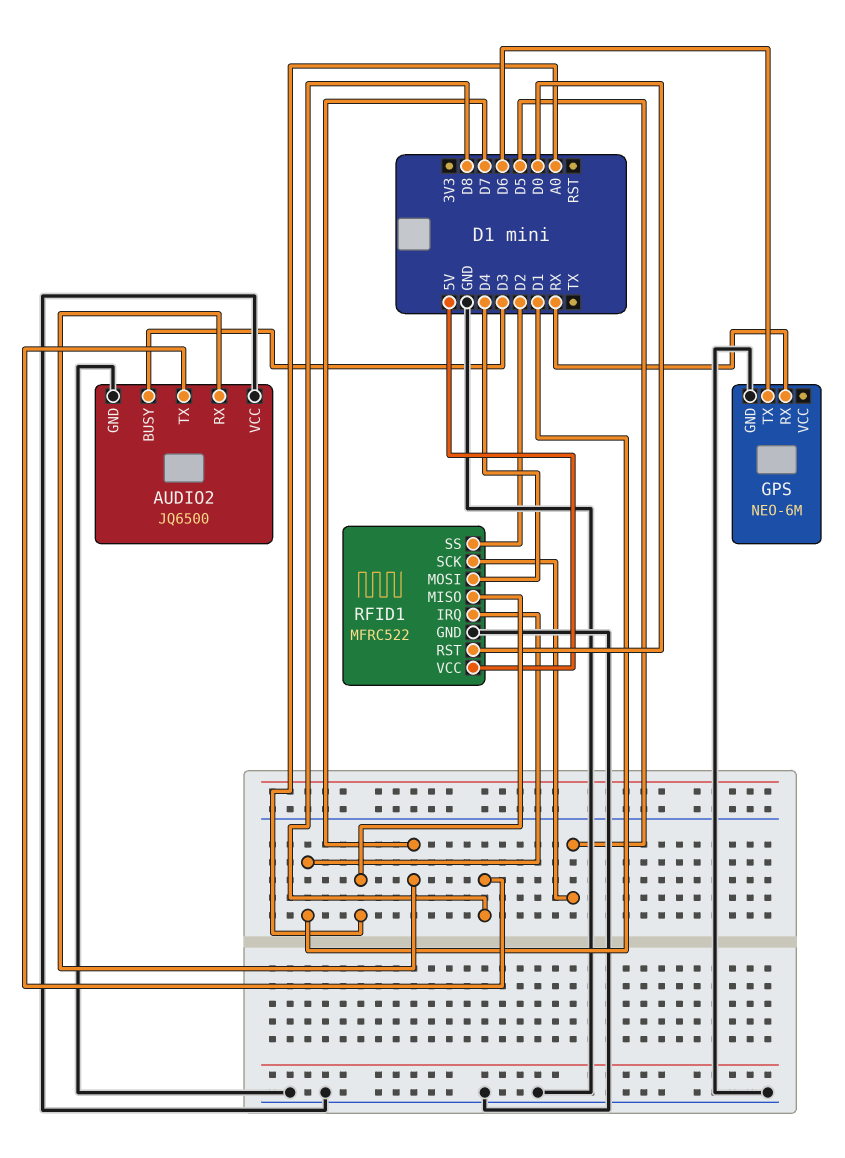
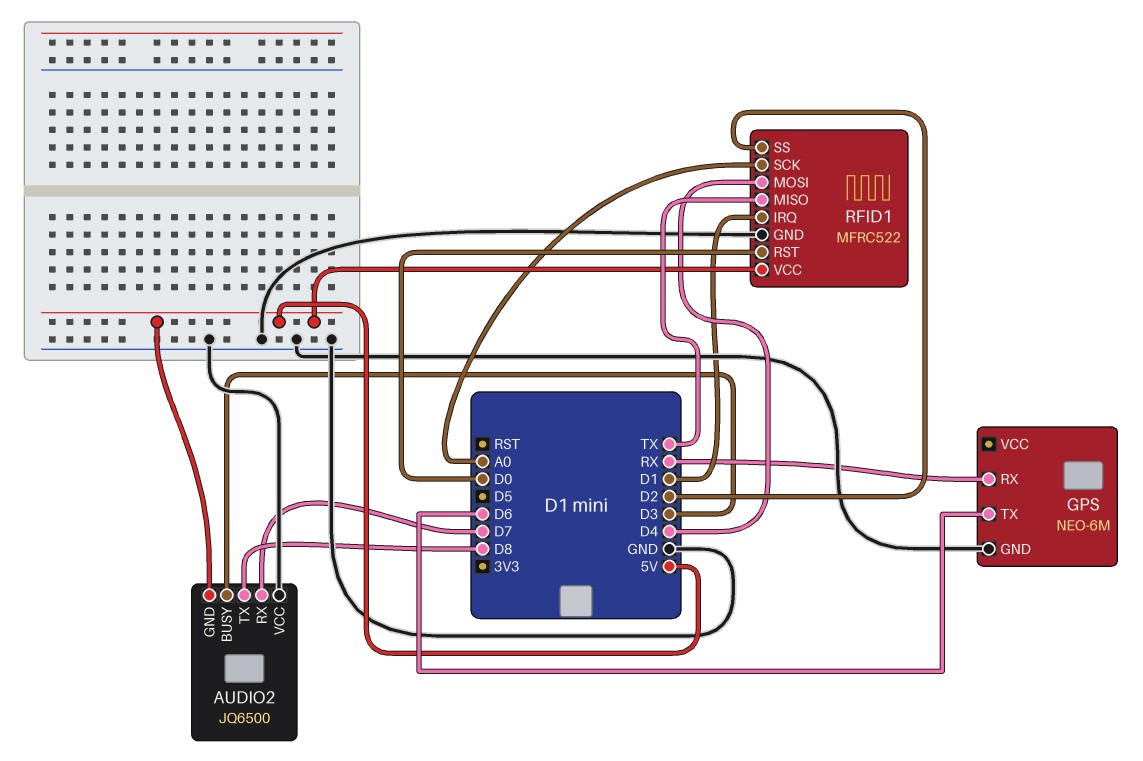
AUDIO2 pin GND: GND -> 5V
RFID1 pin MISO: A0 -> TX
RFID1 pin SCK: D5 -> A0

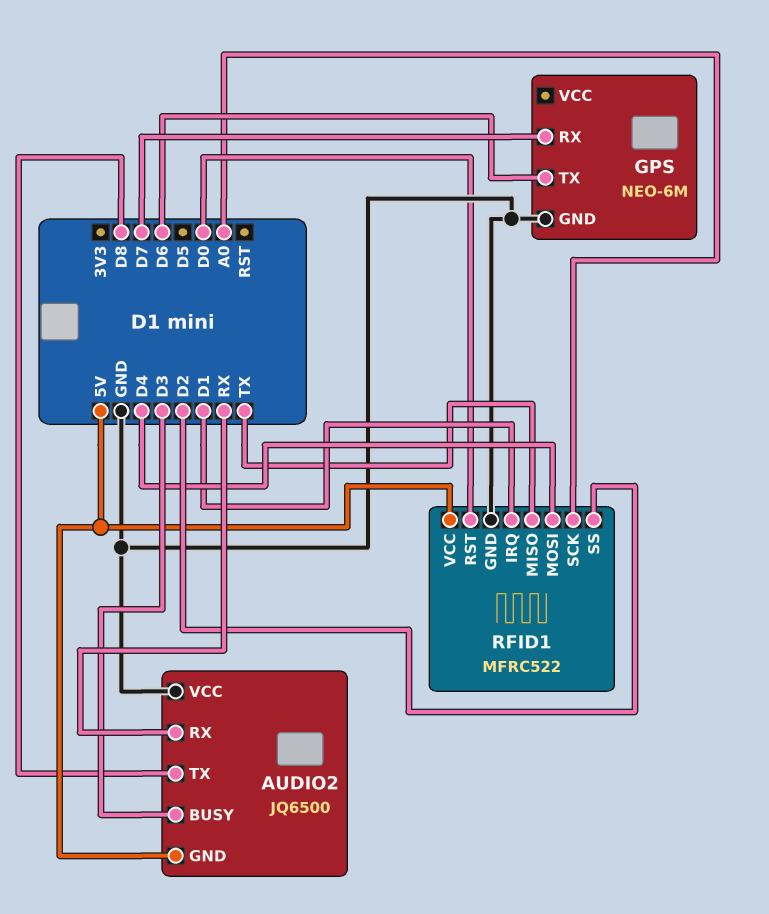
AUDIO2 pin RX: D7 -> RX
GPS pin RX: RX -> D7

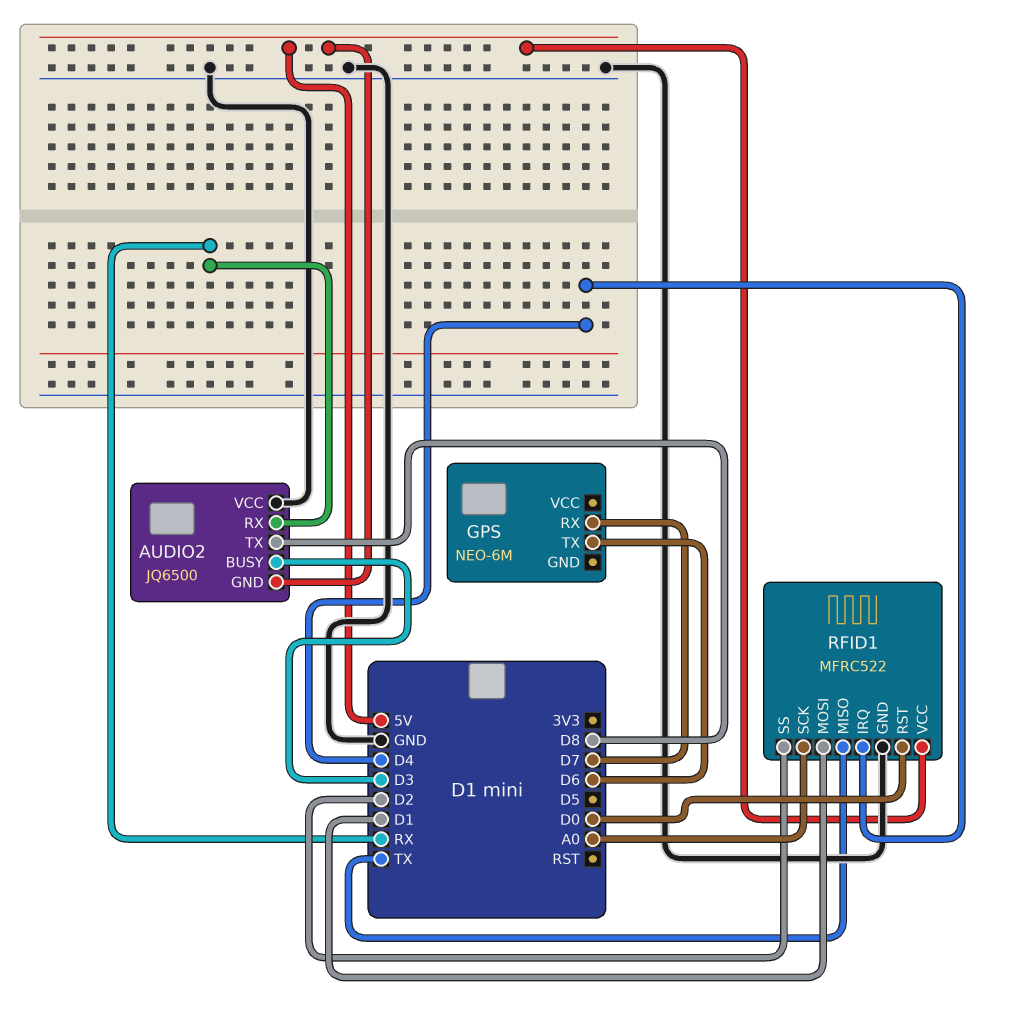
GPS pin GND: GND -> none
RFID1 pin IRQ: D1 -> D4
RFID1 pin MOSI: D4 -> D1

